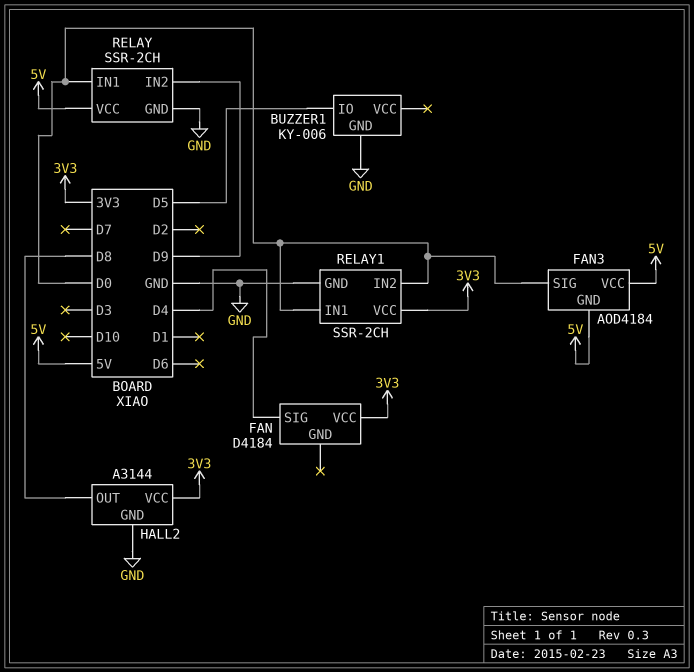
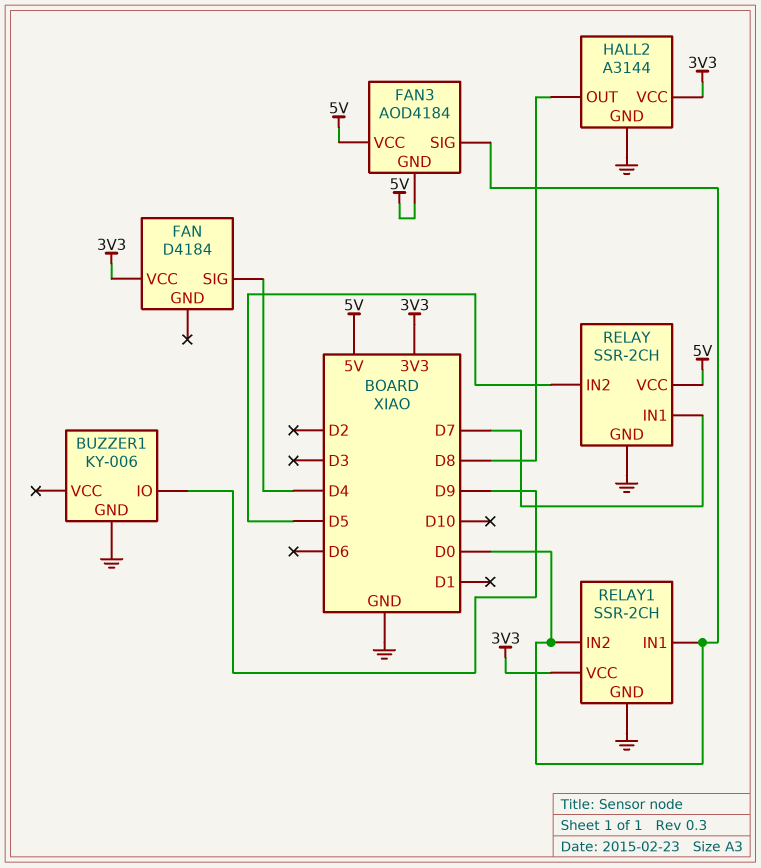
BUZZER1 pin IO: D5 -> D9
RELAY pin IN1: D0 -> D7
RELAY pin IN2: D9 -> D5

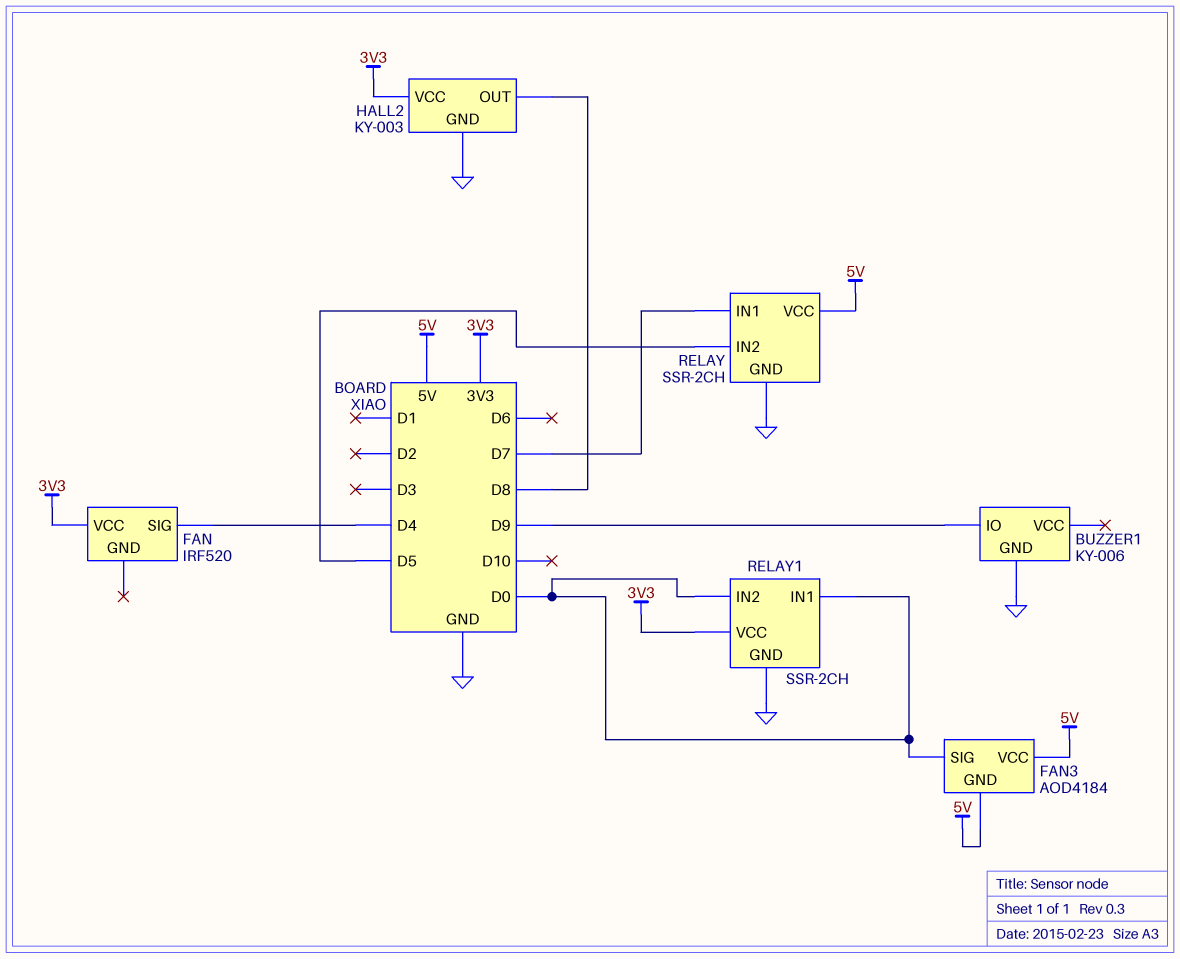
FAN: D4184 -> IRF520
HALL2: A3144 -> KY-003

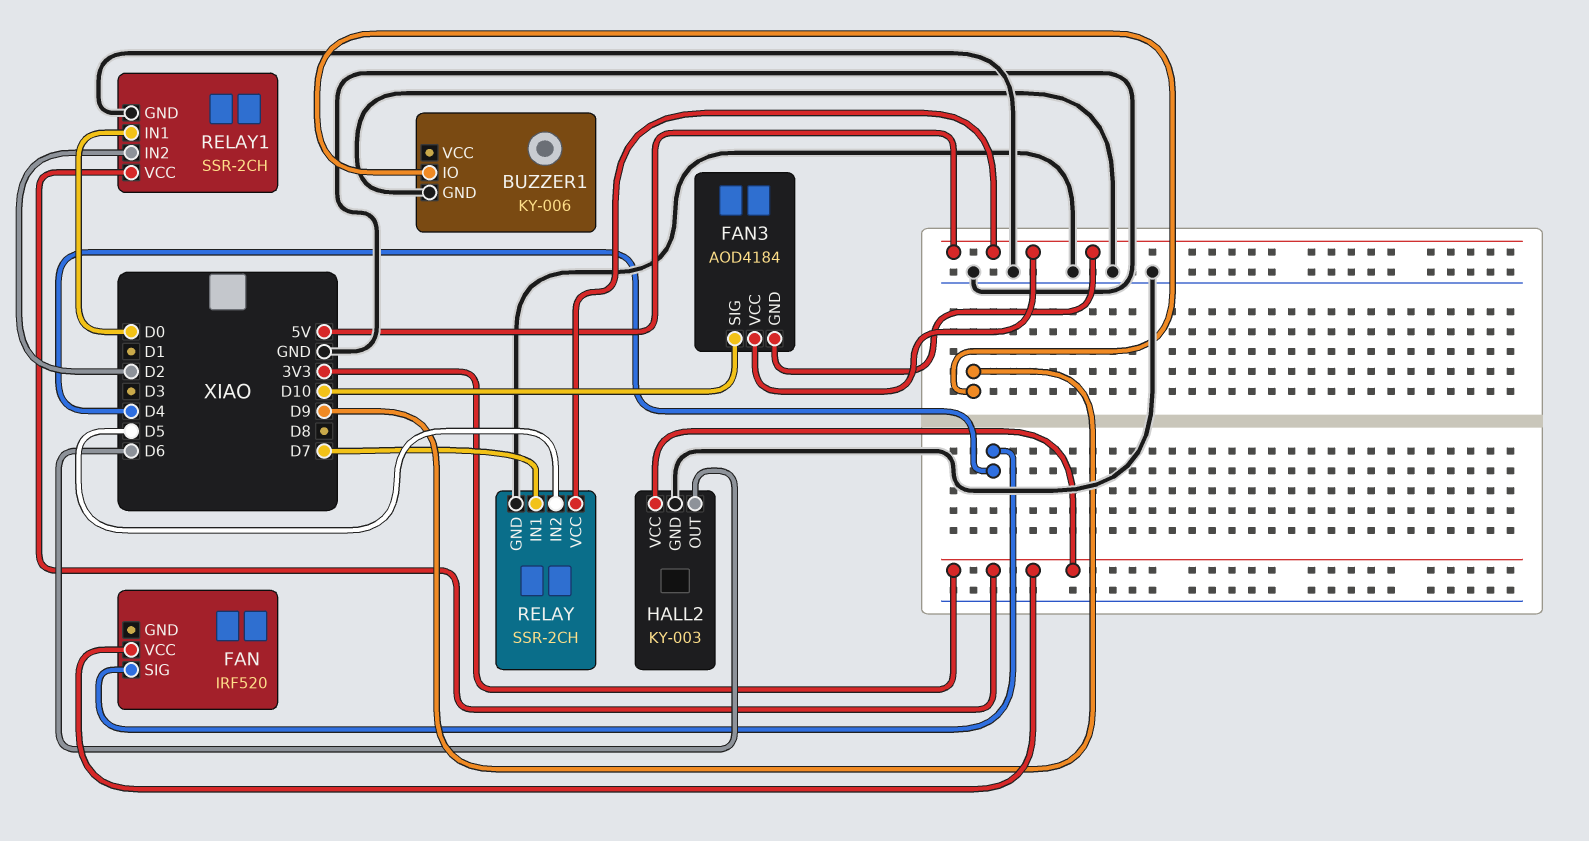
FAN3 pin SIG: D0 -> D10
HALL2 pin OUT: D8 -> D6
RELAY1 pin IN2: D0 -> D2

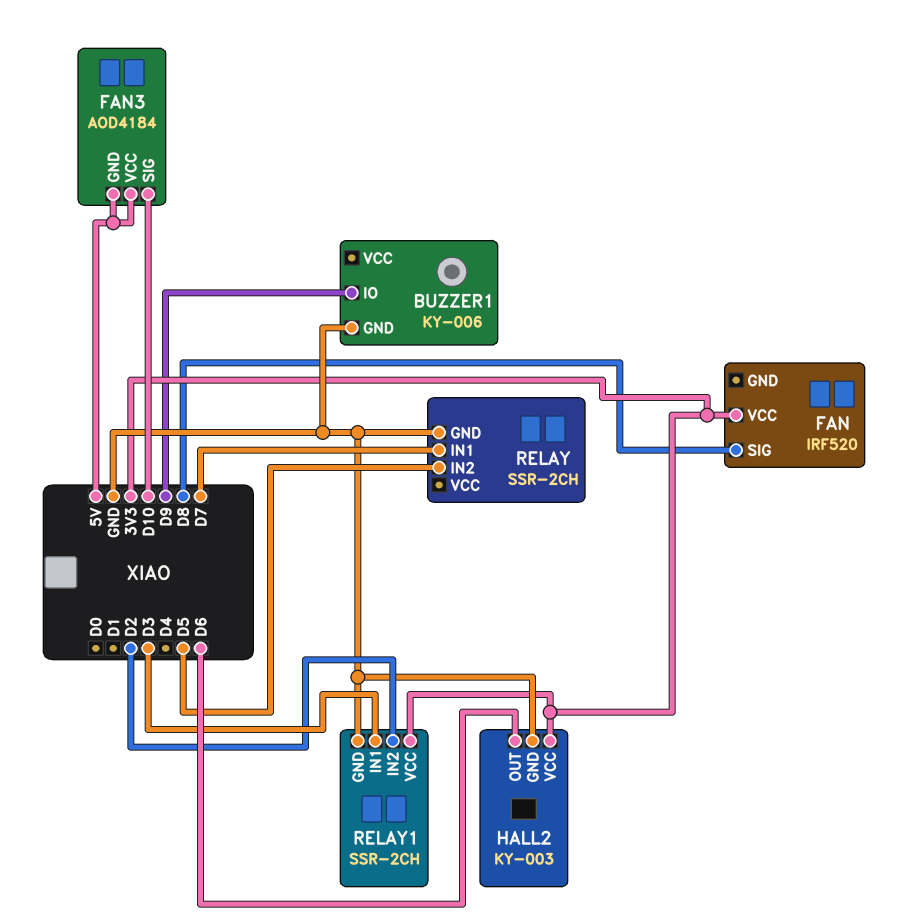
FAN pin SIG: D4 -> D8
RELAY pin VCC: 5V -> none
RELAY1 pin IN1: D0 -> D3

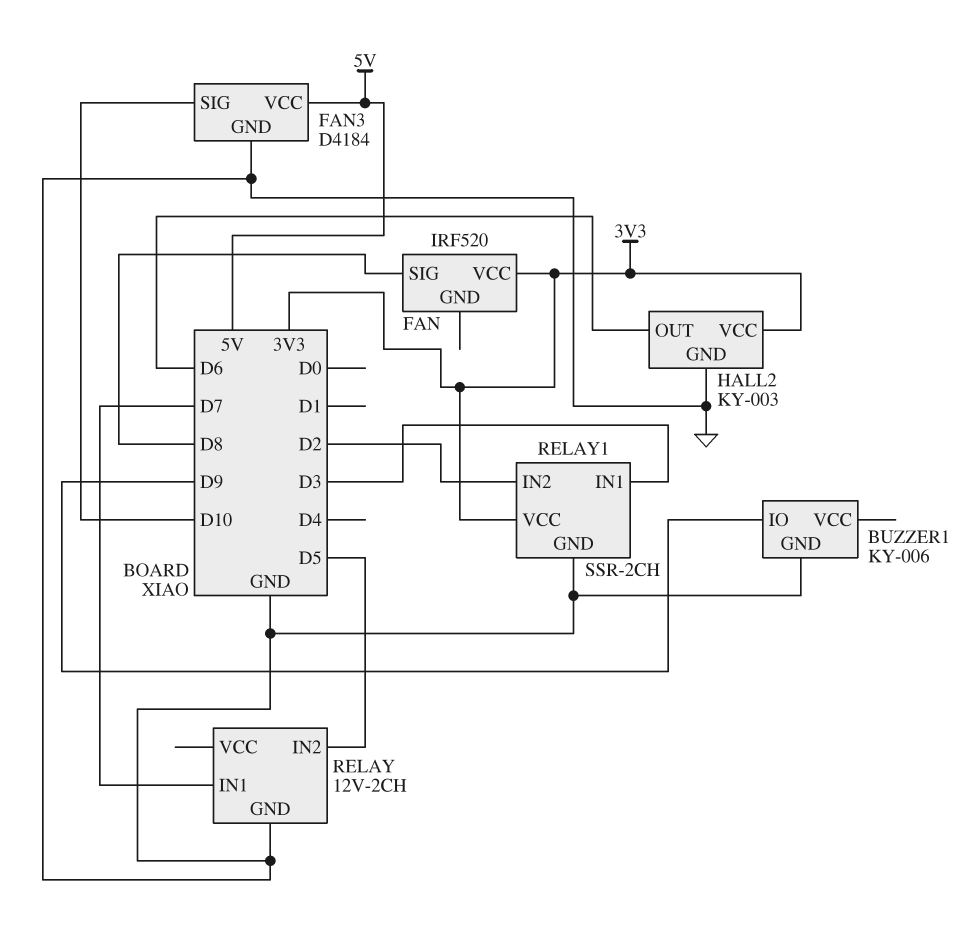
FAN3: AOD4184 -> D4184
FAN3 pin GND: 5V -> GND
RELAY: SSR-2CH -> 12V-2CH

